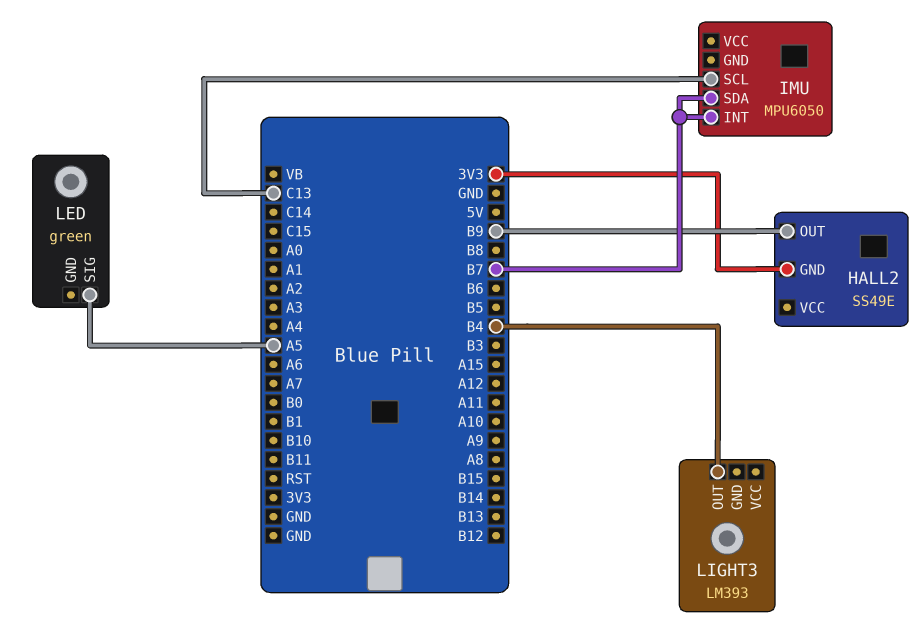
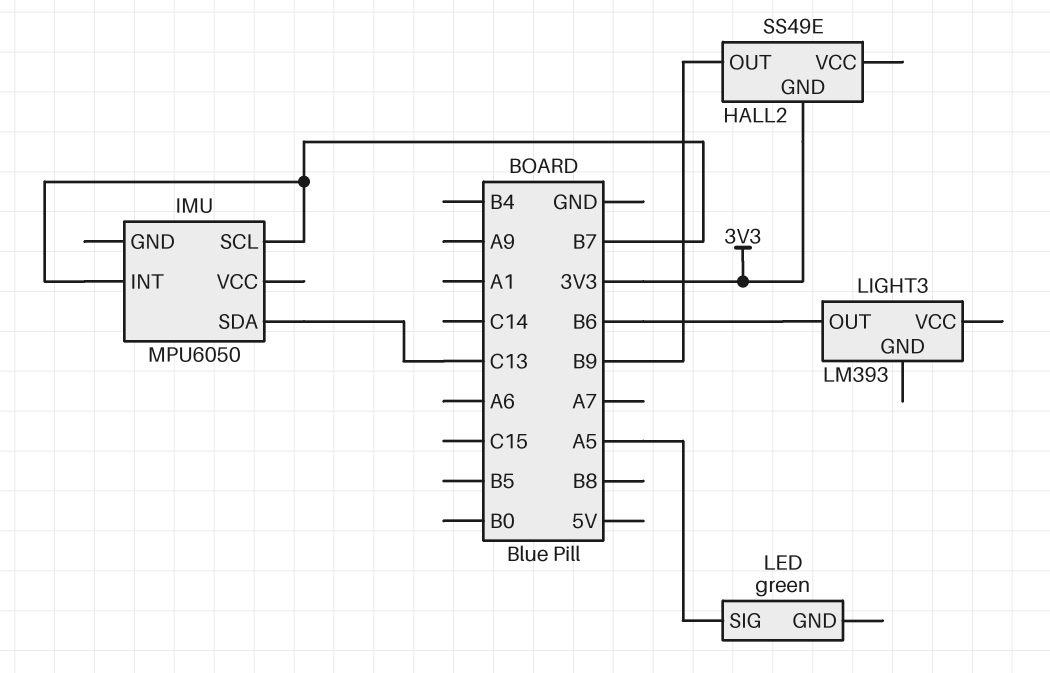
IMU pin SCL: C13 -> B7
IMU pin SDA: B7 -> C13
LIGHT3 pin OUT: B4 -> B6

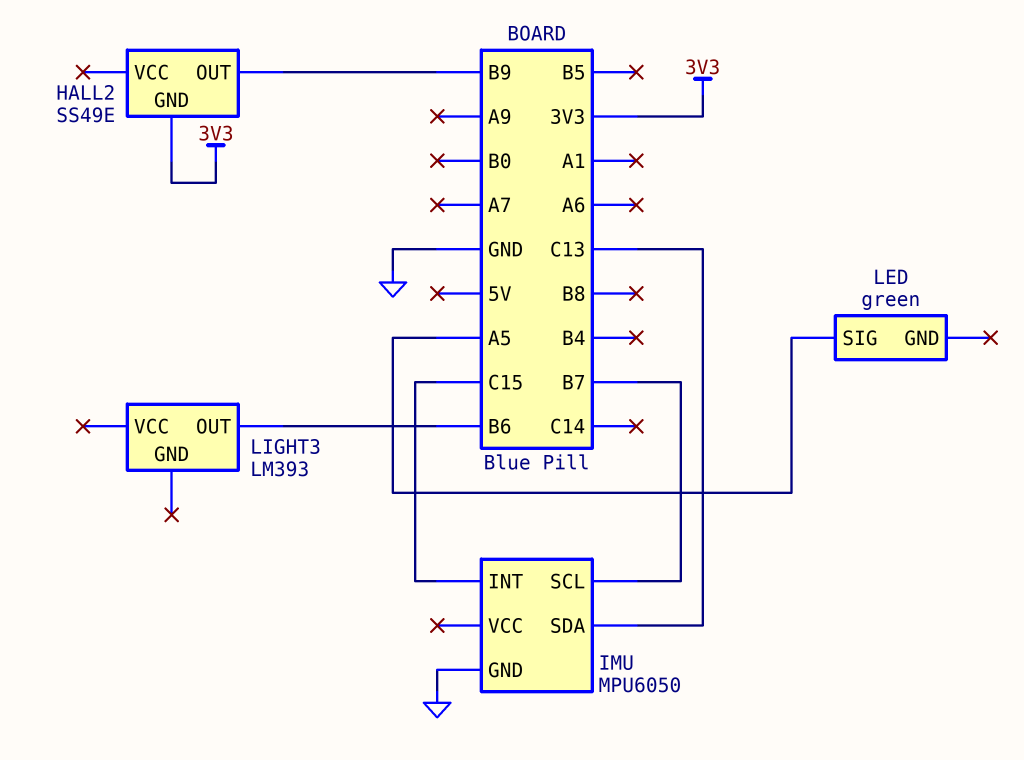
IMU pin GND: none -> GND
IMU pin INT: B7 -> C15

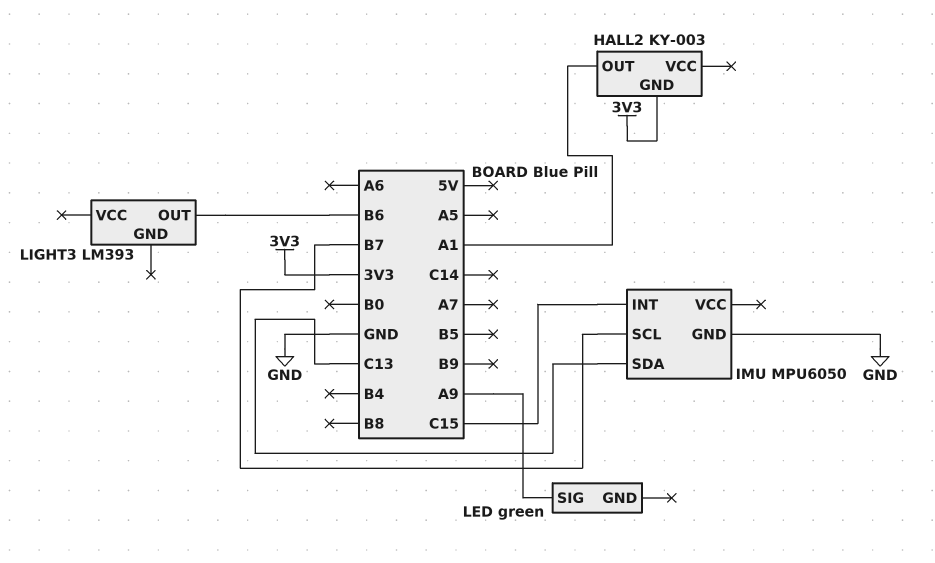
HALL2: SS49E -> KY-003
HALL2 pin OUT: B9 -> A1
LED pin SIG: A5 -> A9

